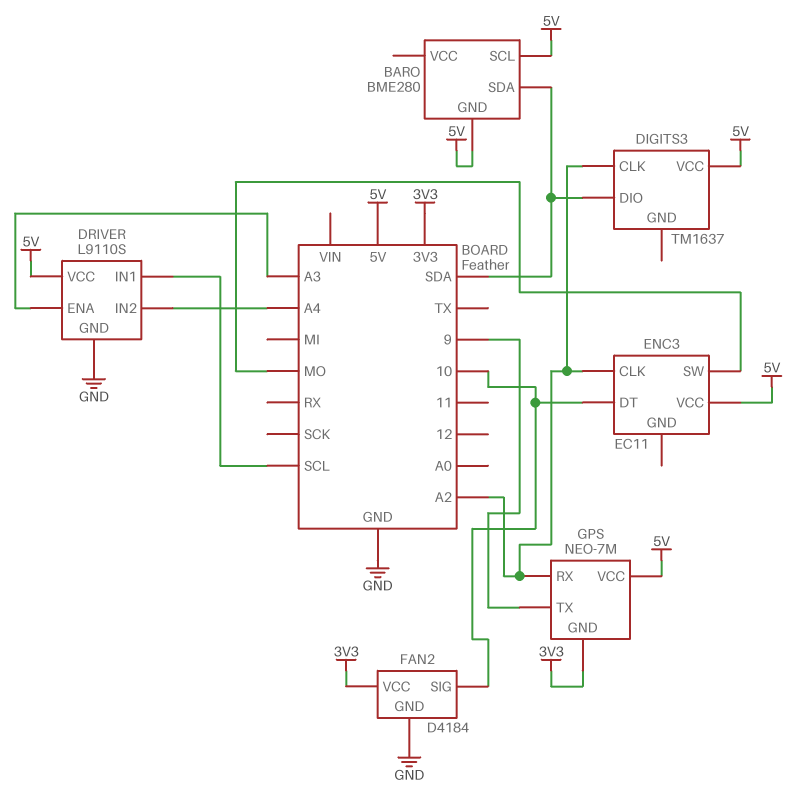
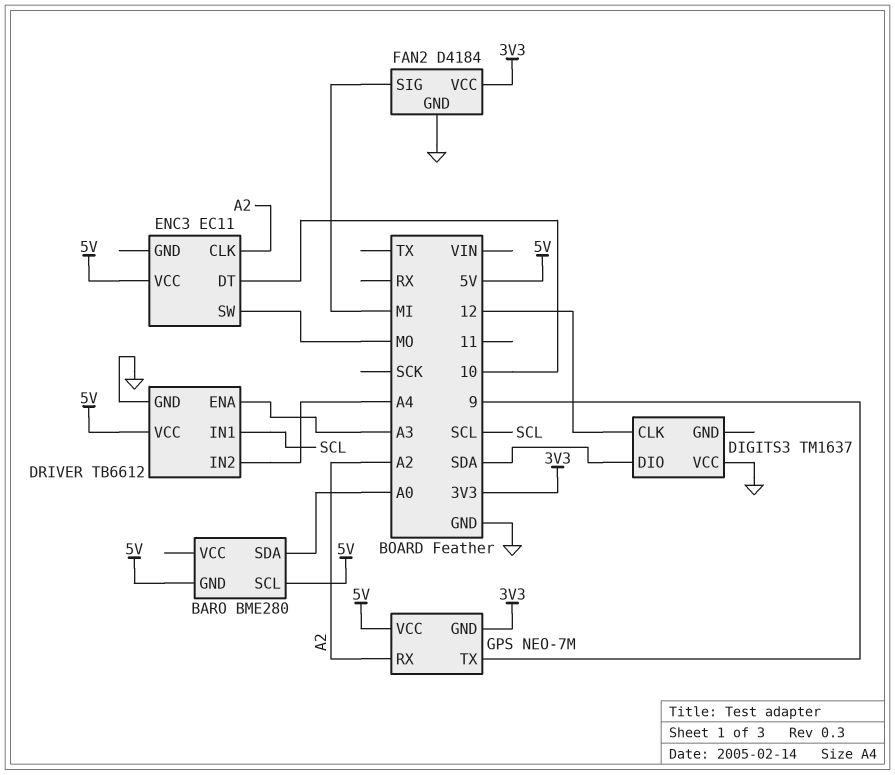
BARO pin SDA: SDA -> A0
DIGITS3 pin CLK: A2 -> 12
DIGITS3 pin VCC: 5V -> GND
DRIVER: L9110S -> TB6612
FAN2 pin SIG: 10 -> MI

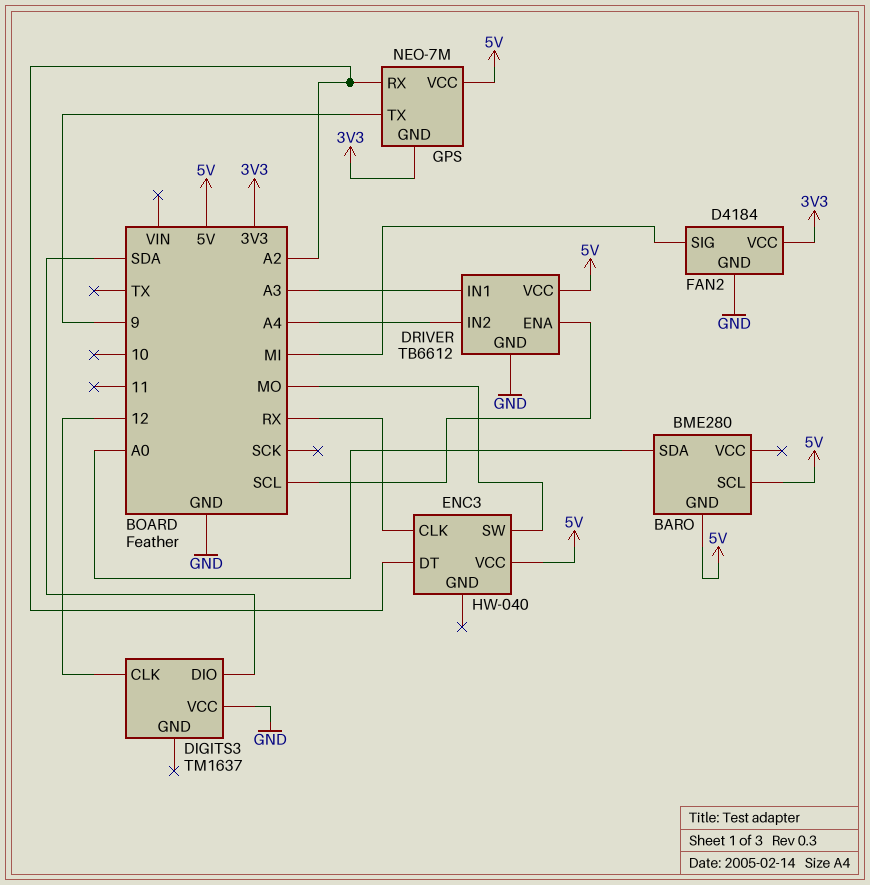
DRIVER pin ENA: A3 -> SCL
DRIVER pin IN1: SCL -> A3
ENC3: EC11 -> HW-040
ENC3 pin CLK: A2 -> RX
ENC3 pin DT: 10 -> A2

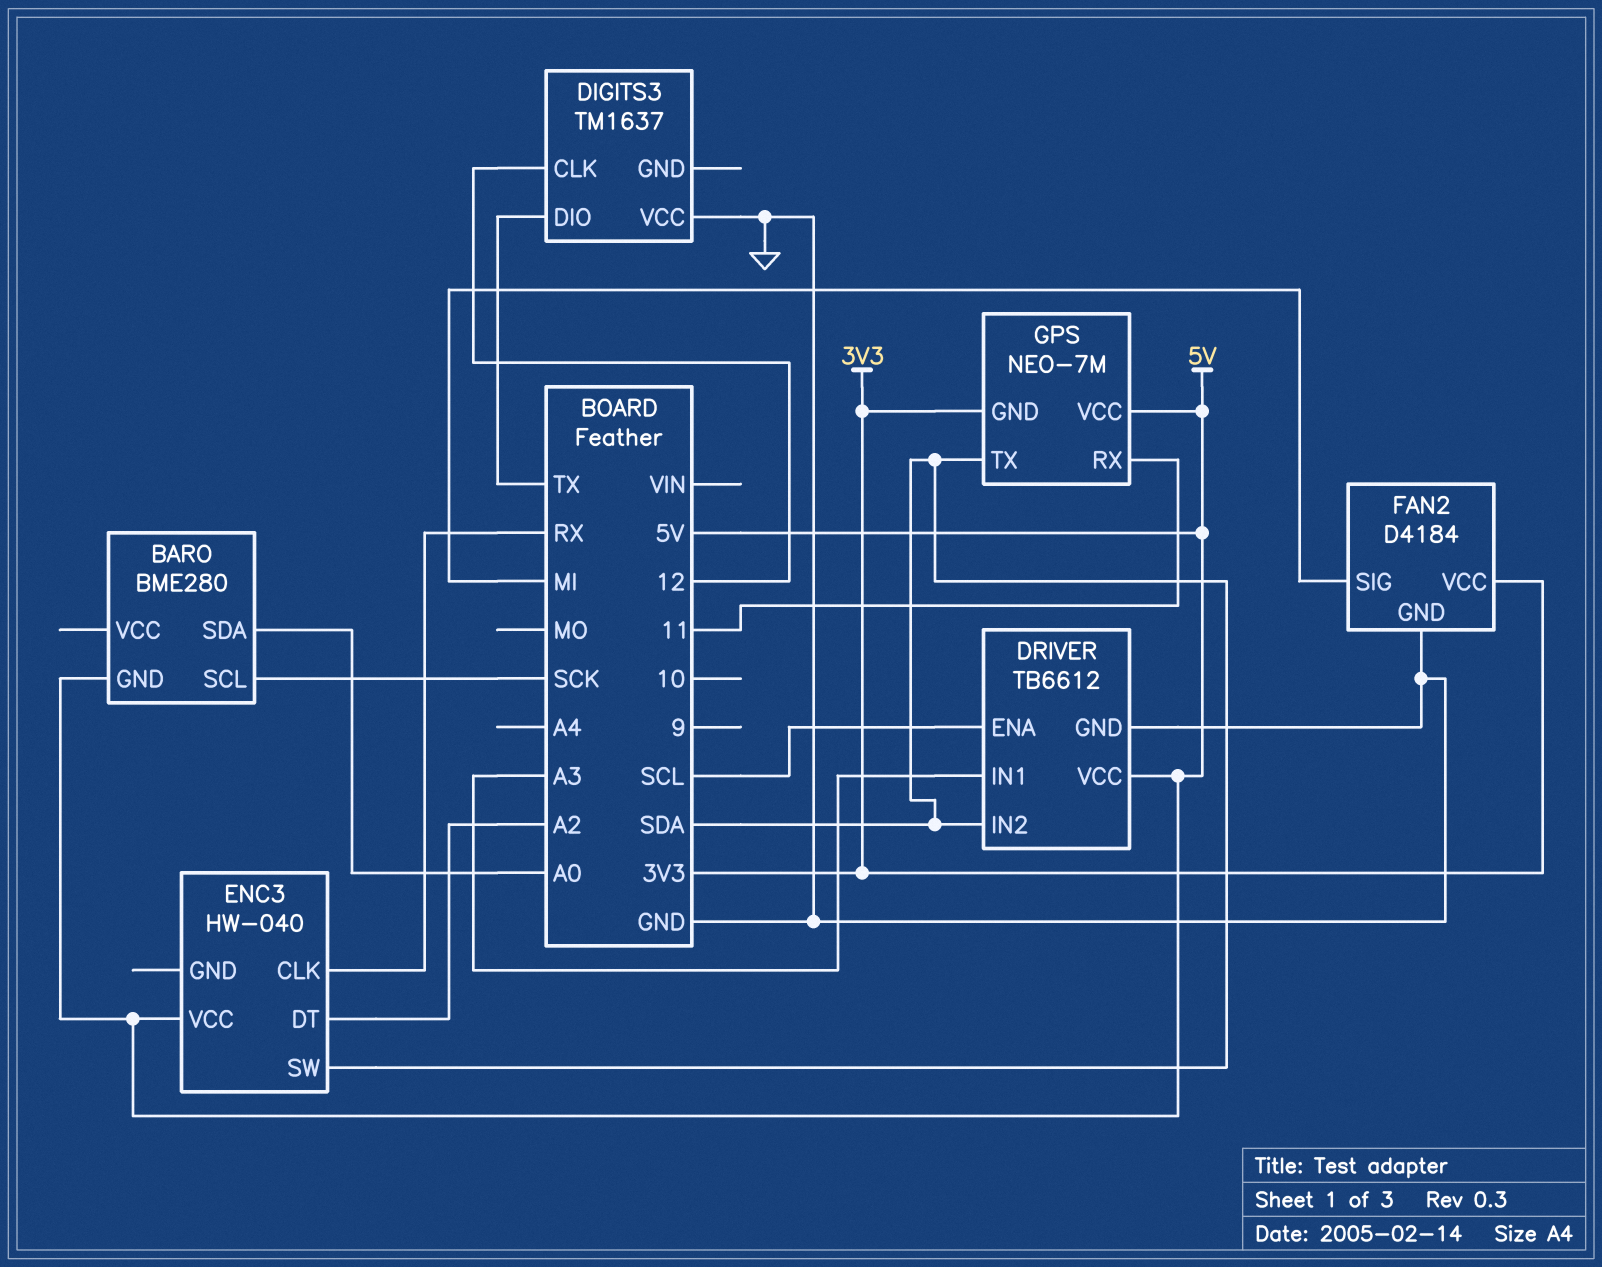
BARO pin SCL: 5V -> SCK
DIGITS3 pin DIO: SDA -> TX
DRIVER pin IN2: A4 -> SDA
ENC3 pin SW: MO -> SDA
GPS pin RX: A2 -> 11
GPS pin TX: 9 -> SDA

